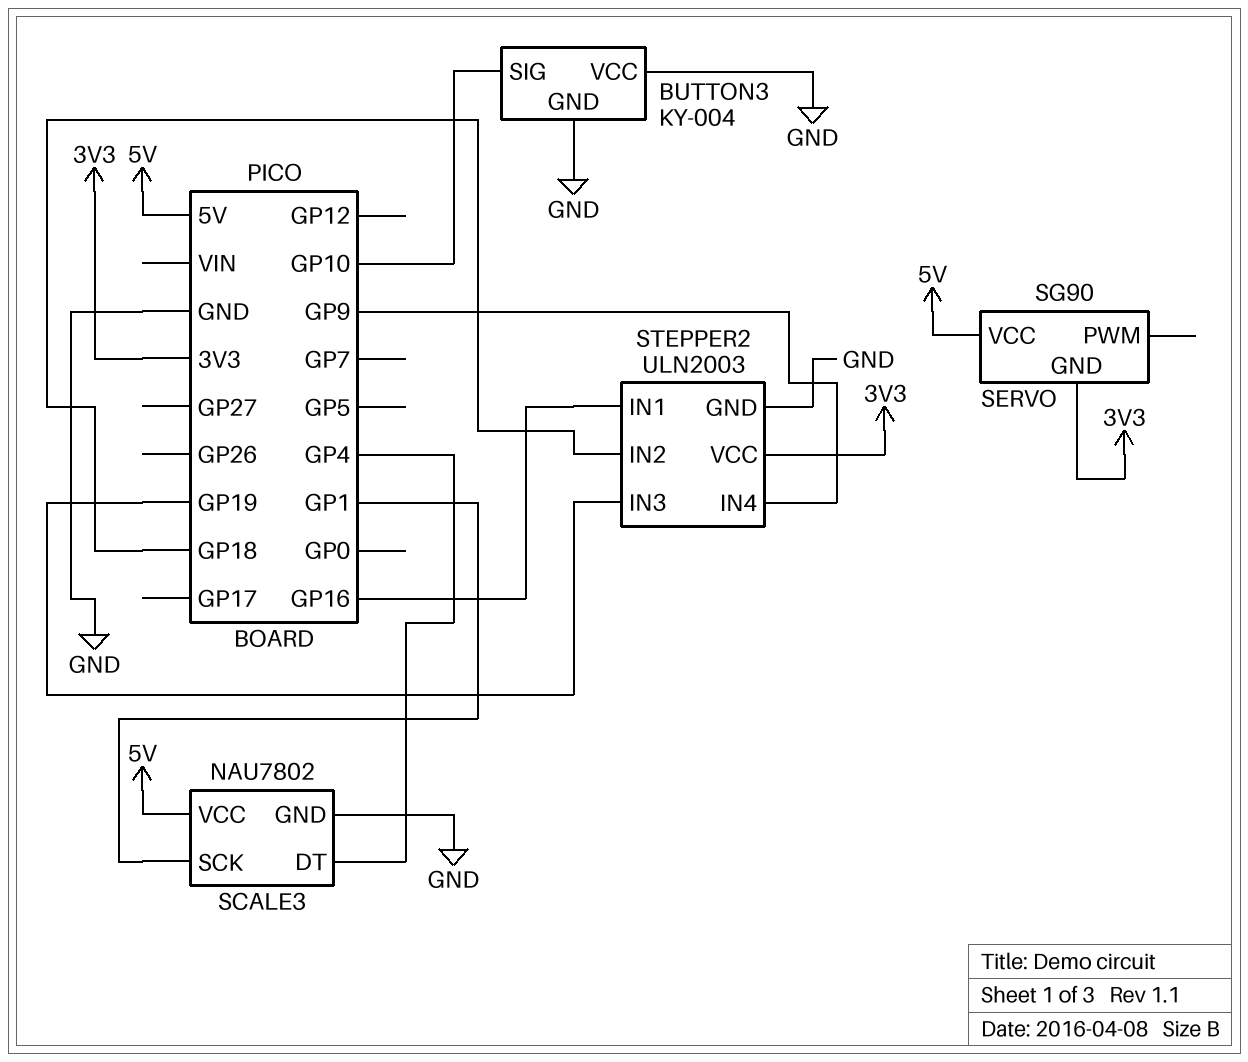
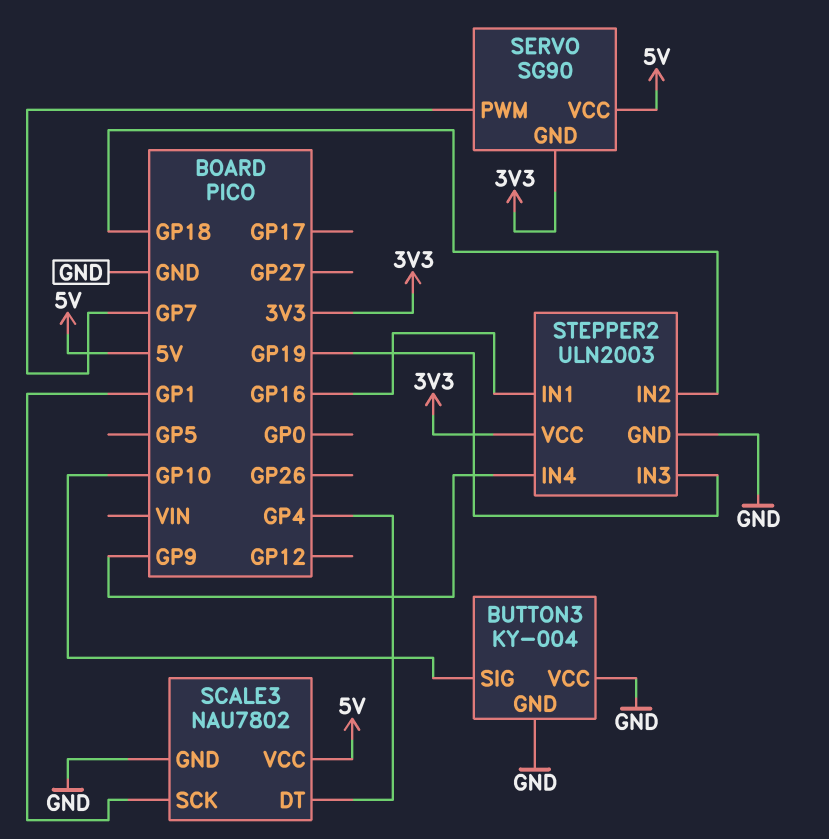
SERVO pin PWM: none -> GP7

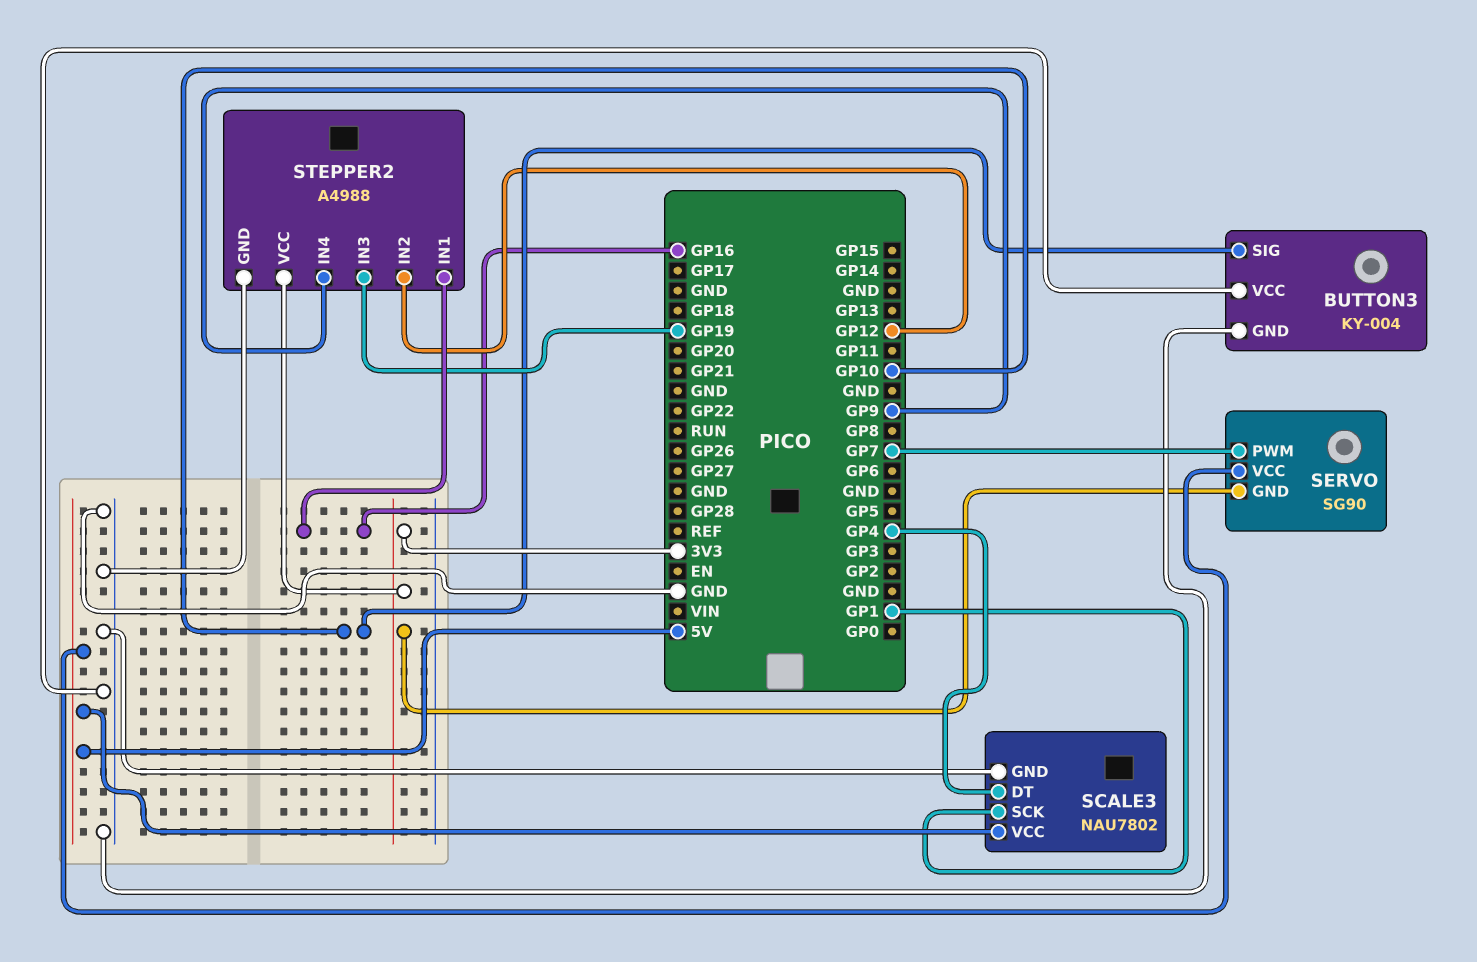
STEPPER2: ULN2003 -> A4988
STEPPER2 pin IN2: GP18 -> GP12

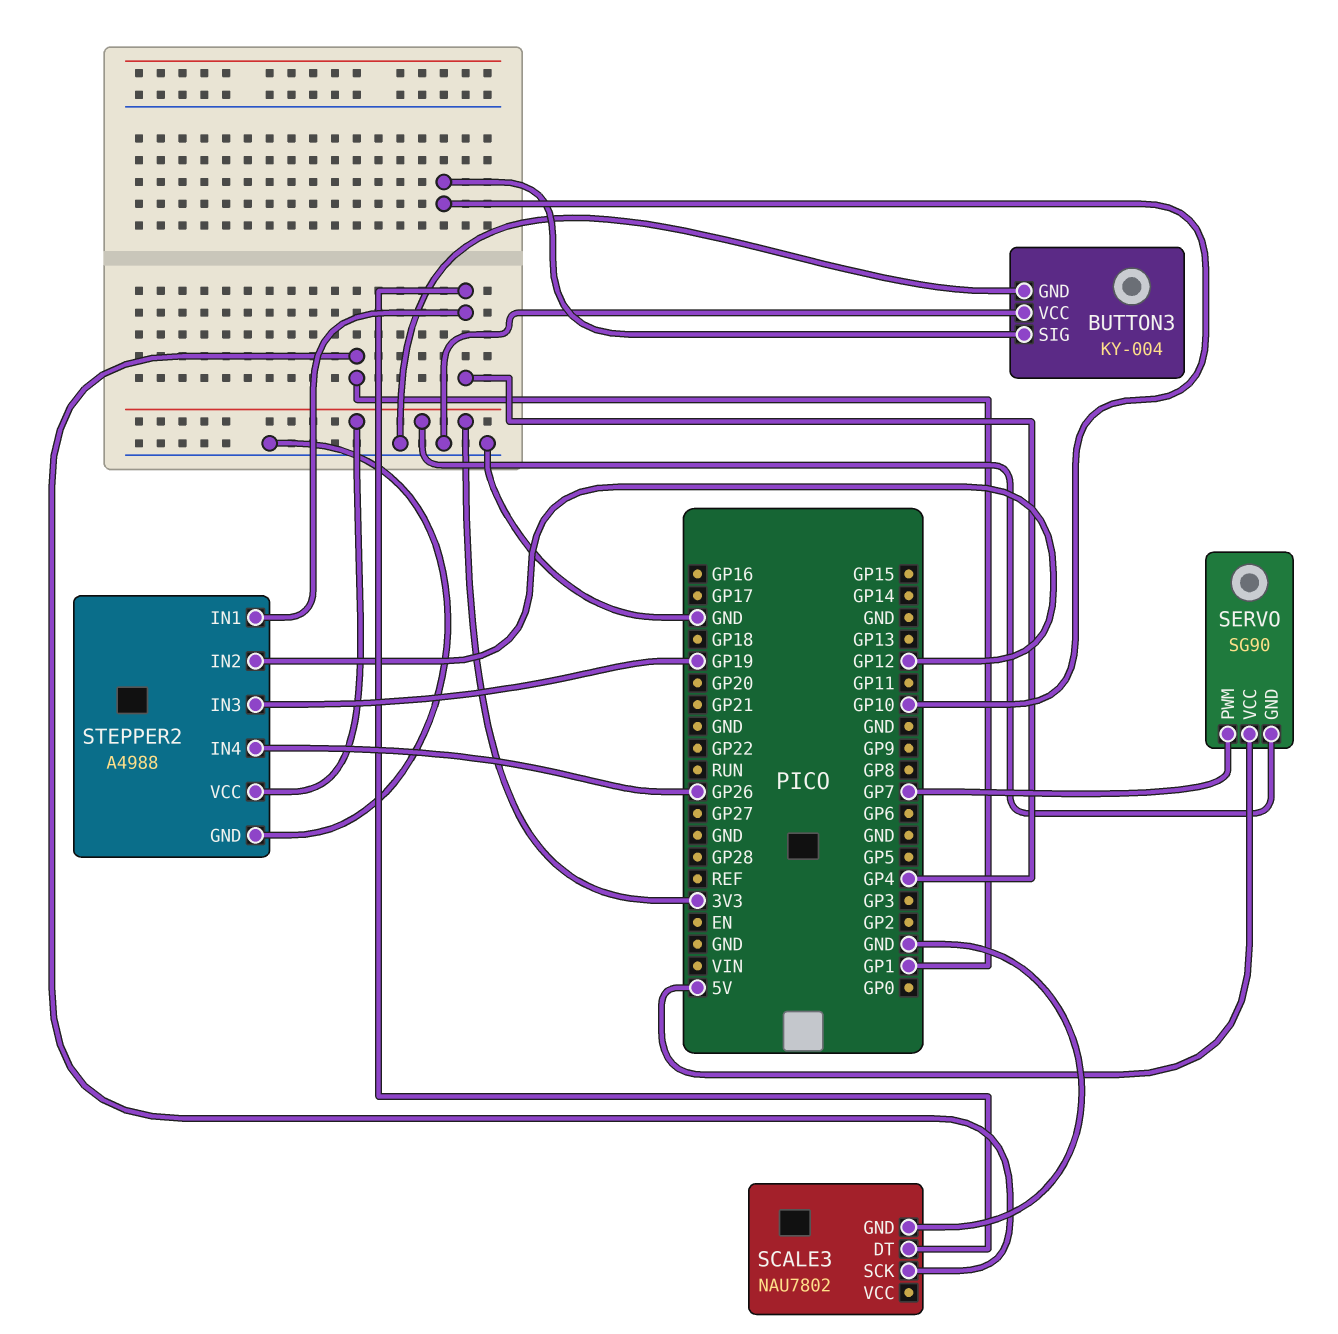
SCALE3 pin VCC: 5V -> none
STEPPER2 pin IN1: GP16 -> GP4
STEPPER2 pin IN4: GP9 -> GP26

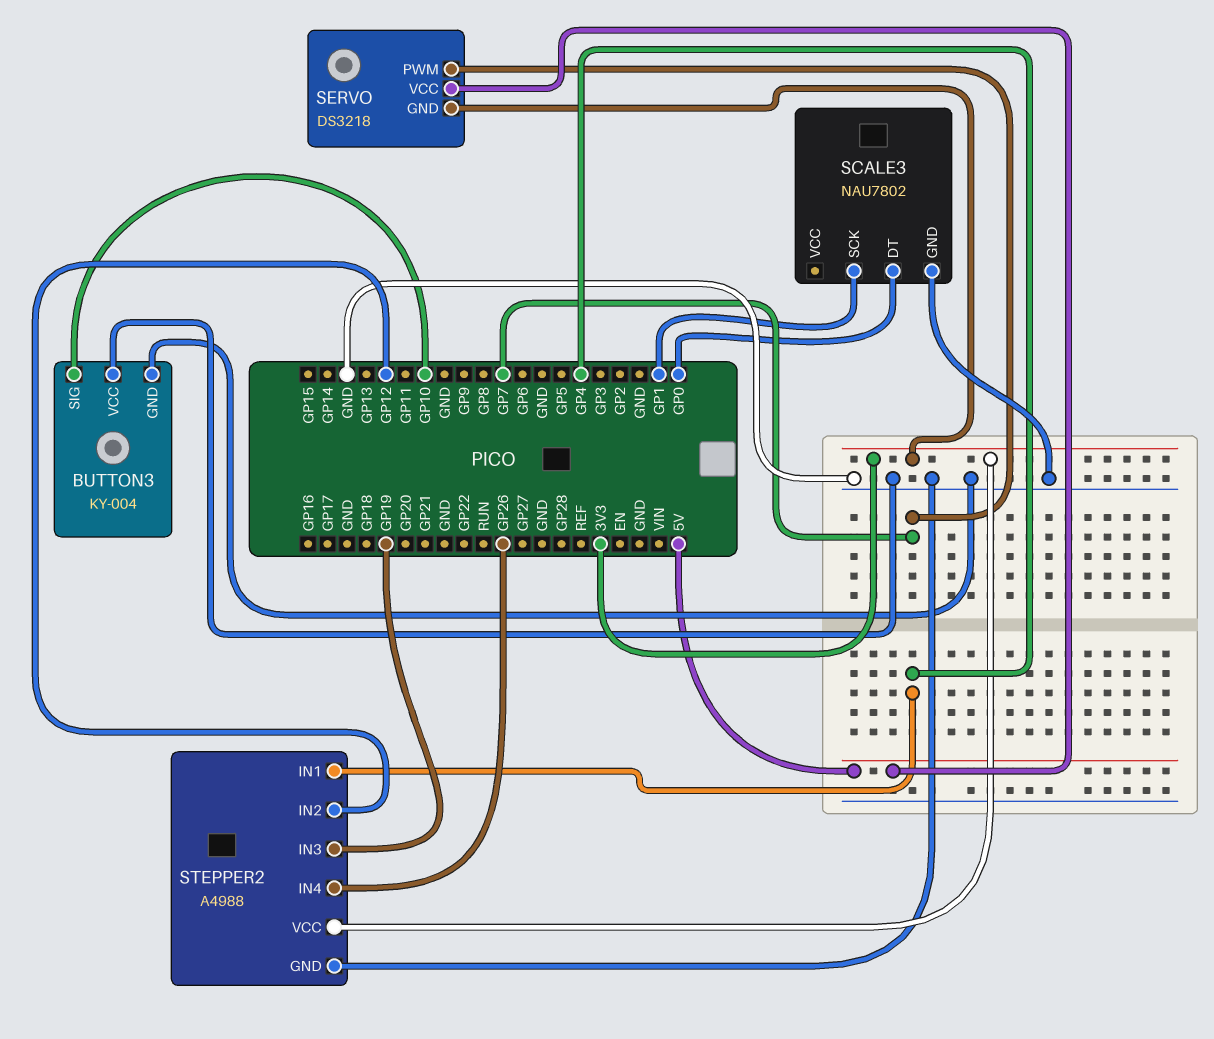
SCALE3 pin DT: GP4 -> GP0
SERVO: SG90 -> DS3218

